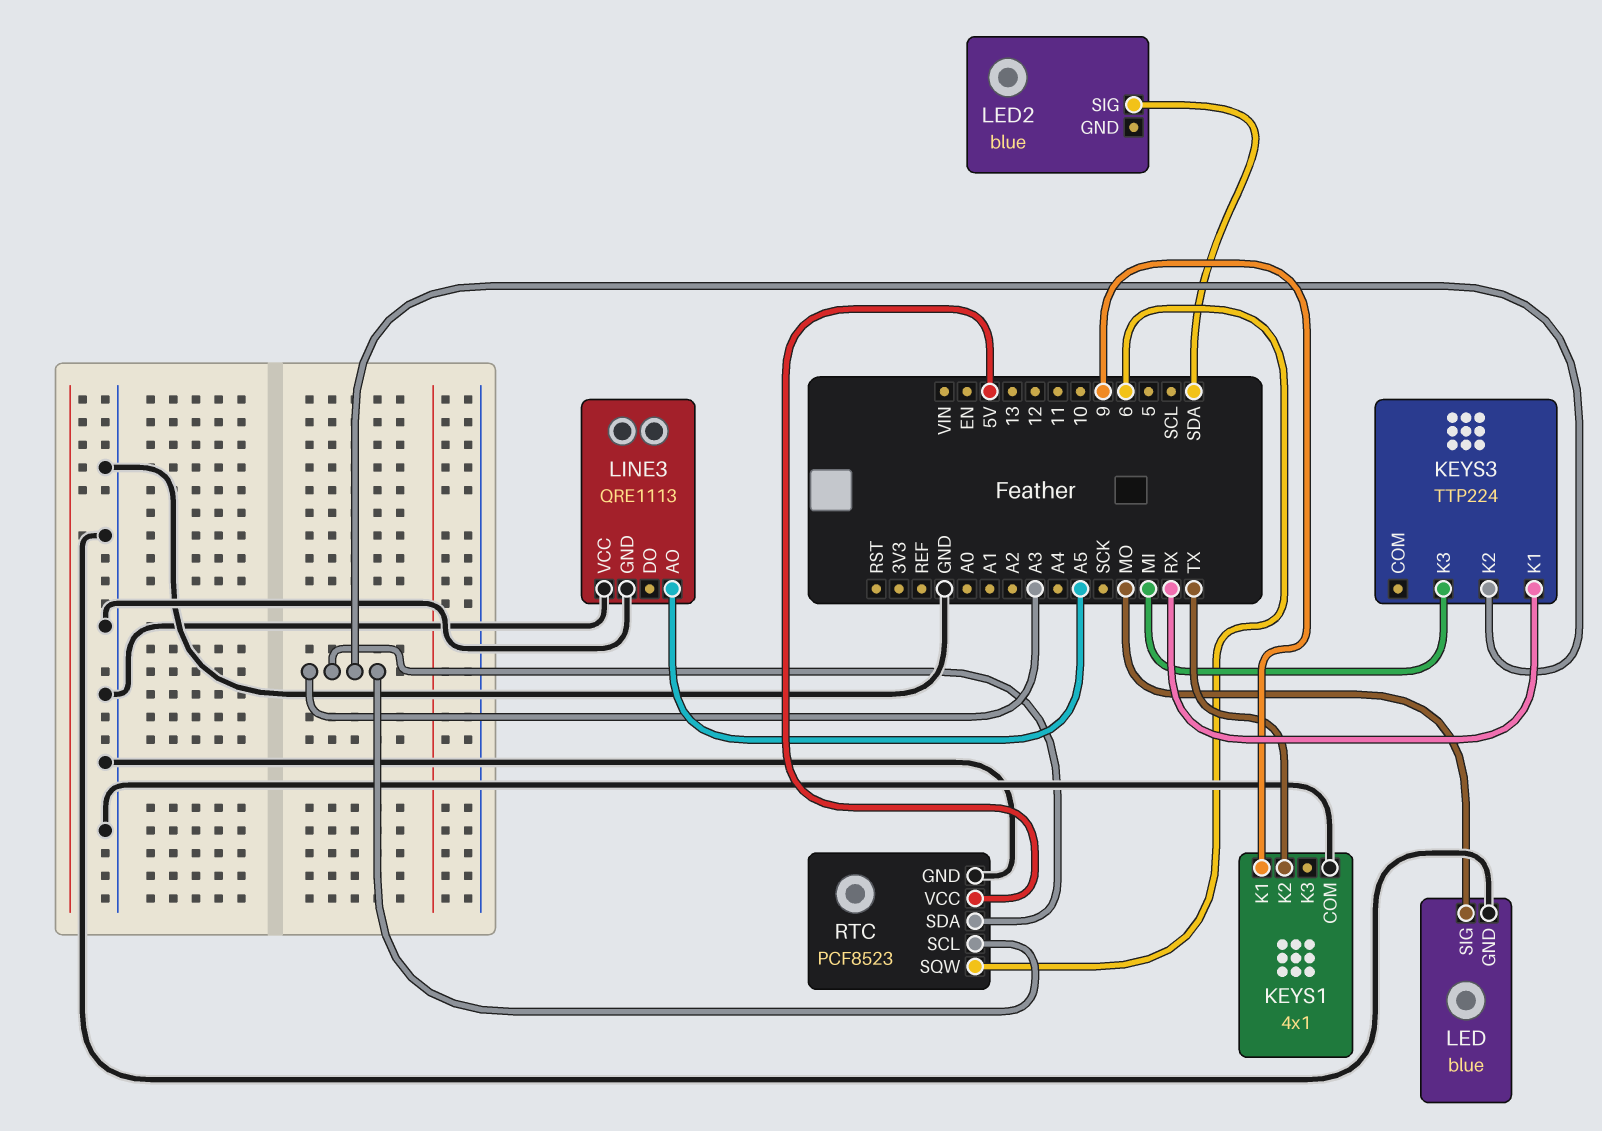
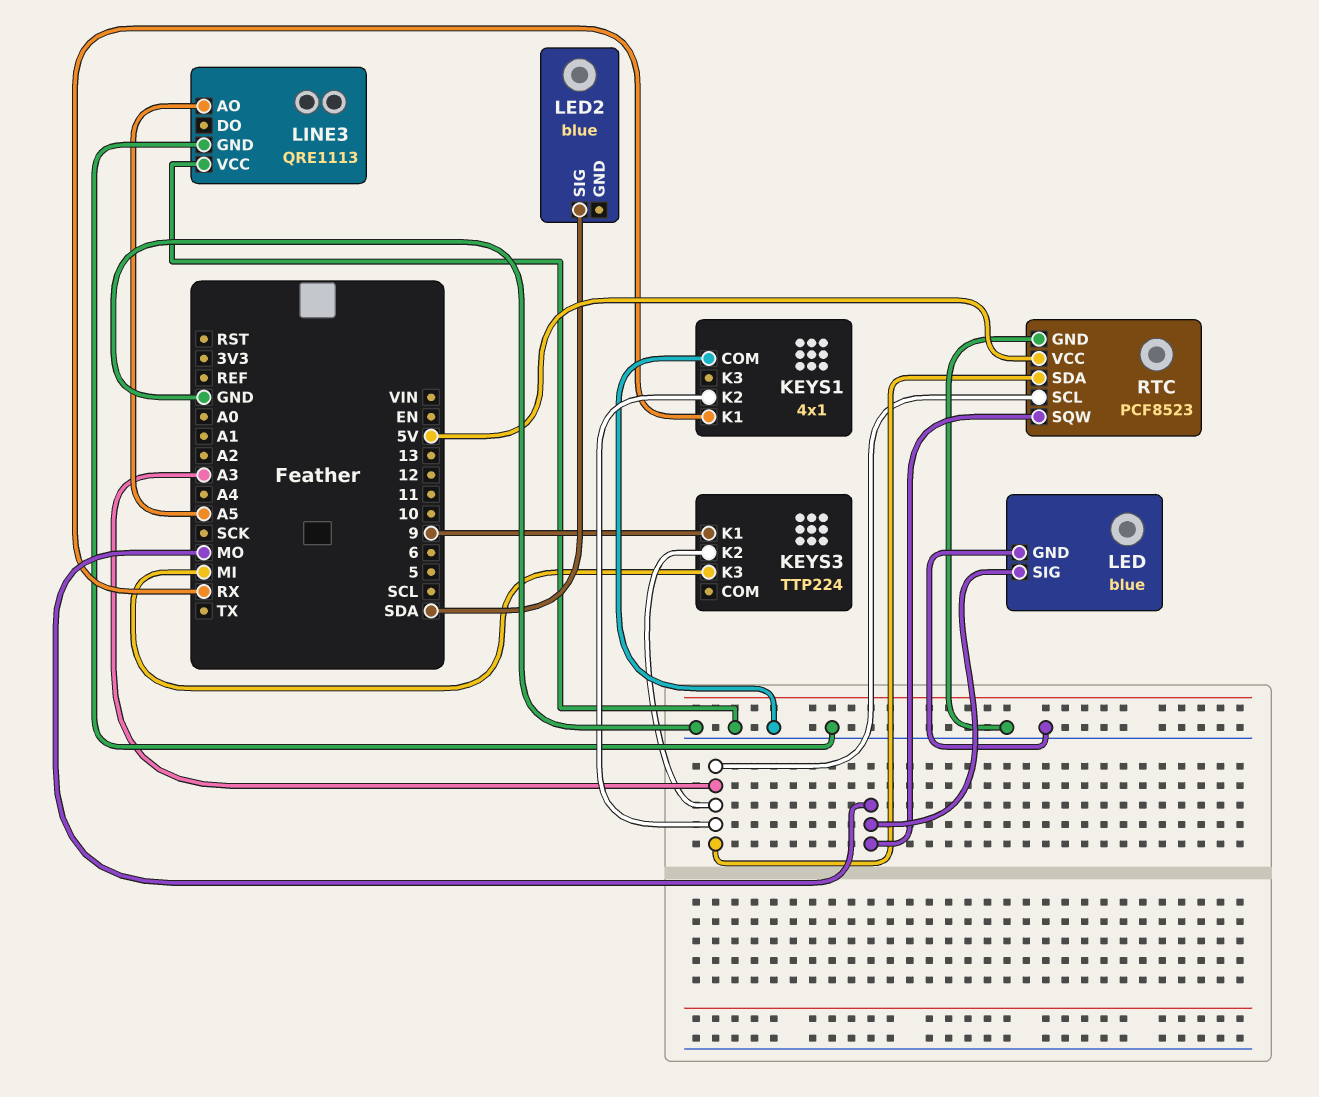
KEYS1 pin K1: 9 -> RX
KEYS1 pin K2: TX -> A3
KEYS3 pin K1: RX -> 9
RTC pin SQW: 6 -> MO

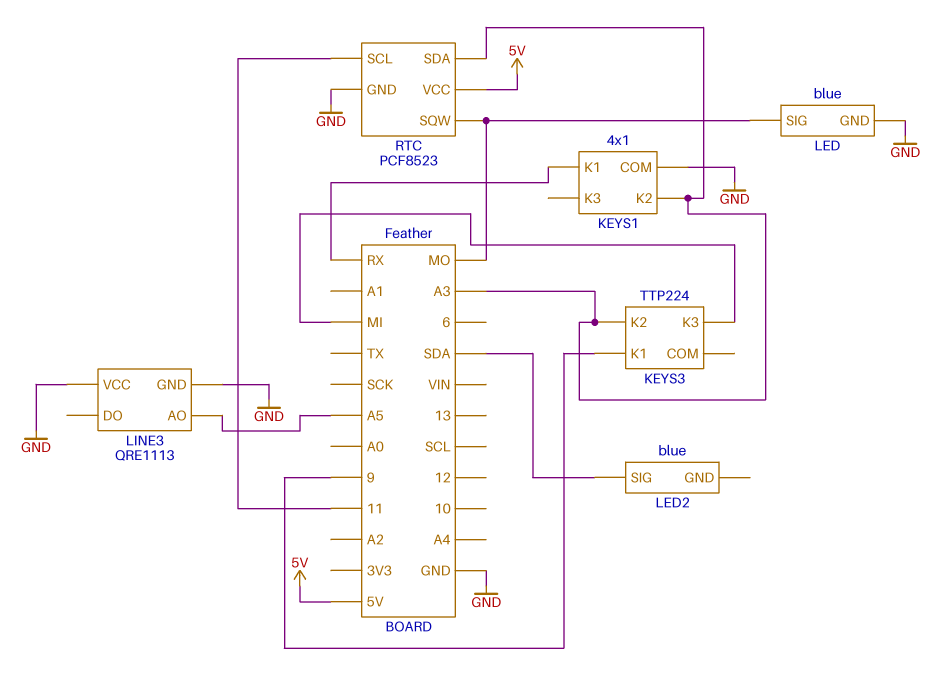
RTC pin SCL: A3 -> 11

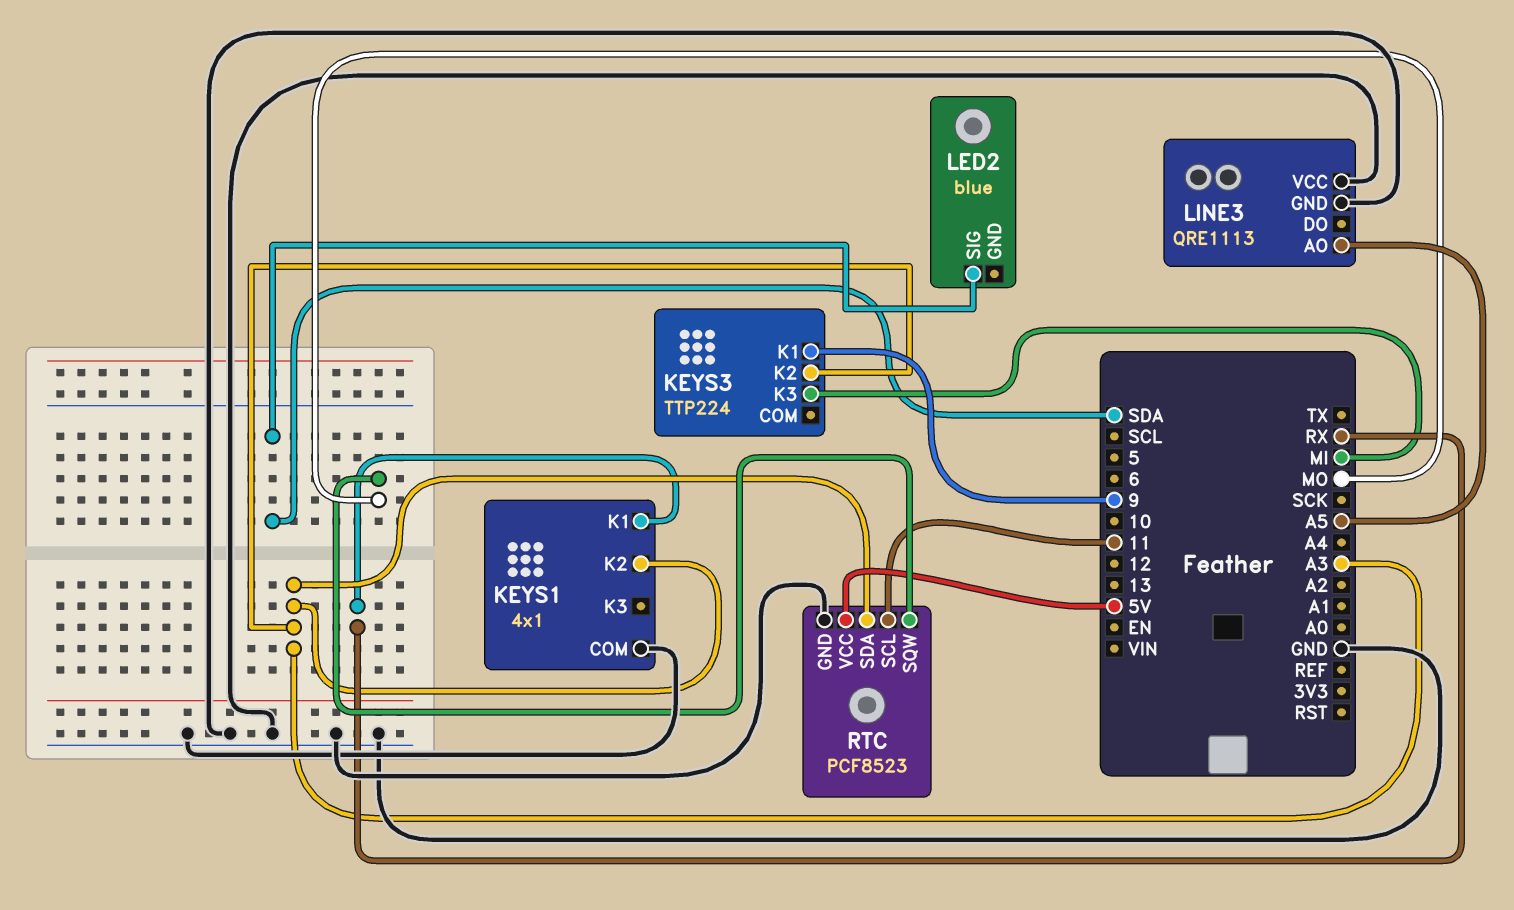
LED: blue -> none
LED pin GND: GND -> none
LED pin SIG: MO -> none

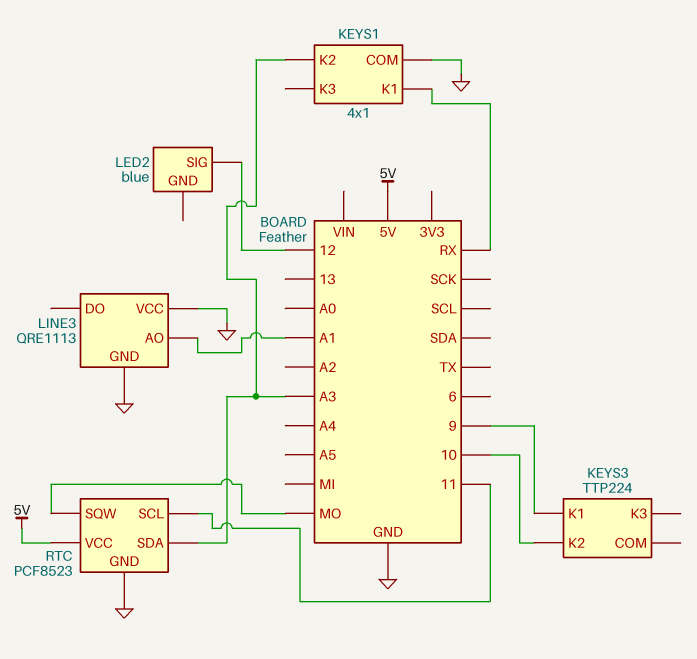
KEYS3 pin K2: A3 -> 10
KEYS3 pin K3: MI -> none
LED2 pin SIG: SDA -> 12
LINE3 pin AO: A5 -> A1

